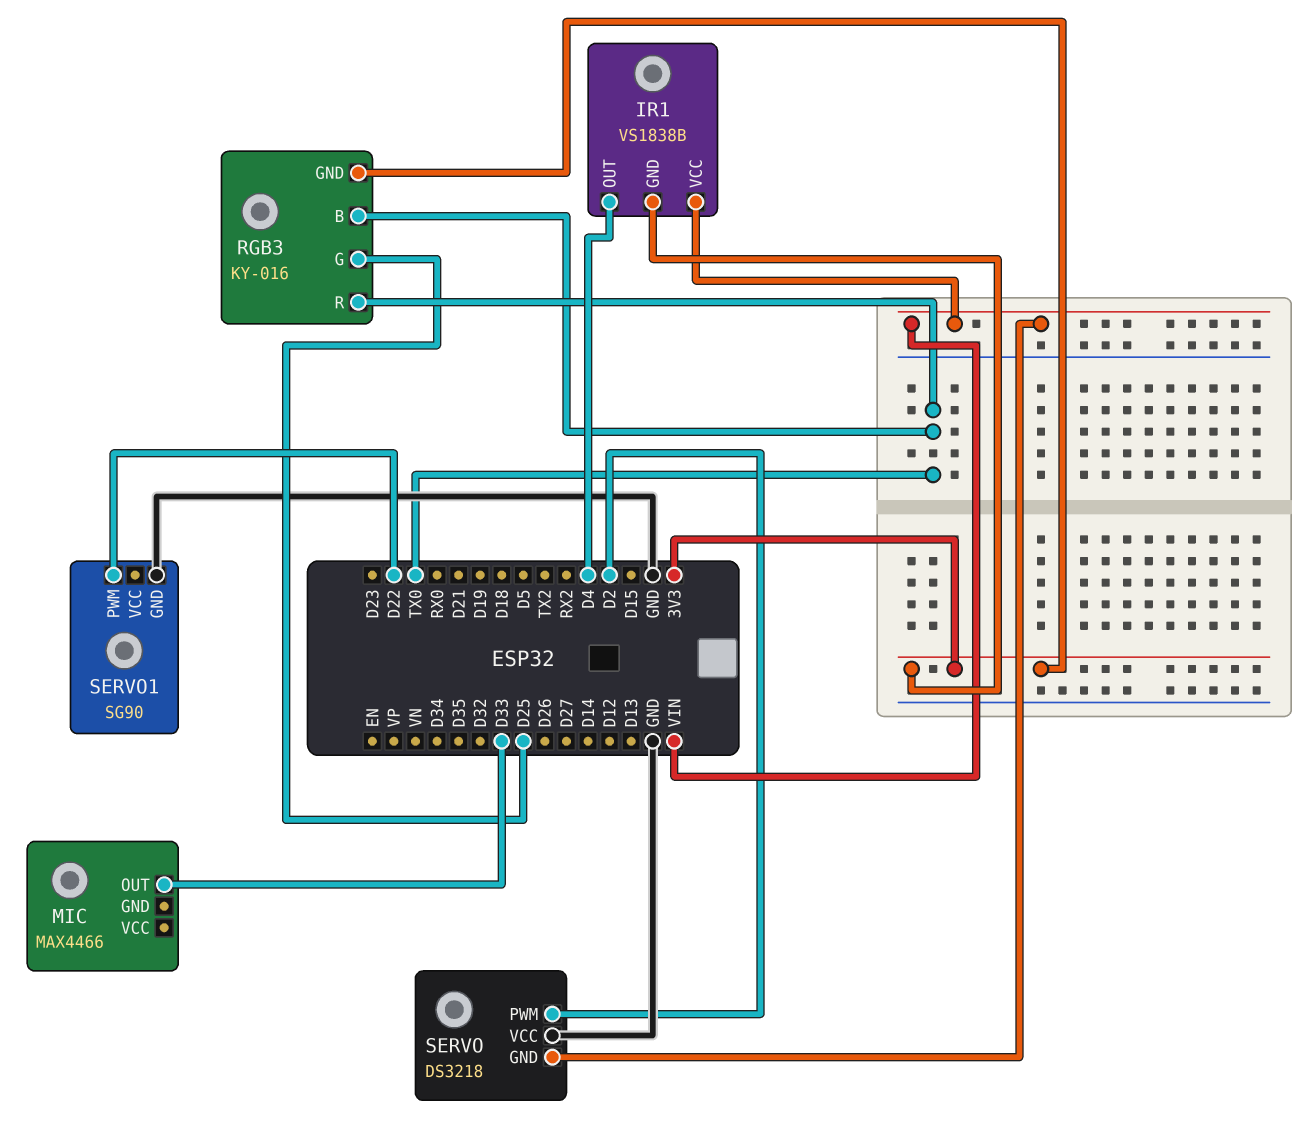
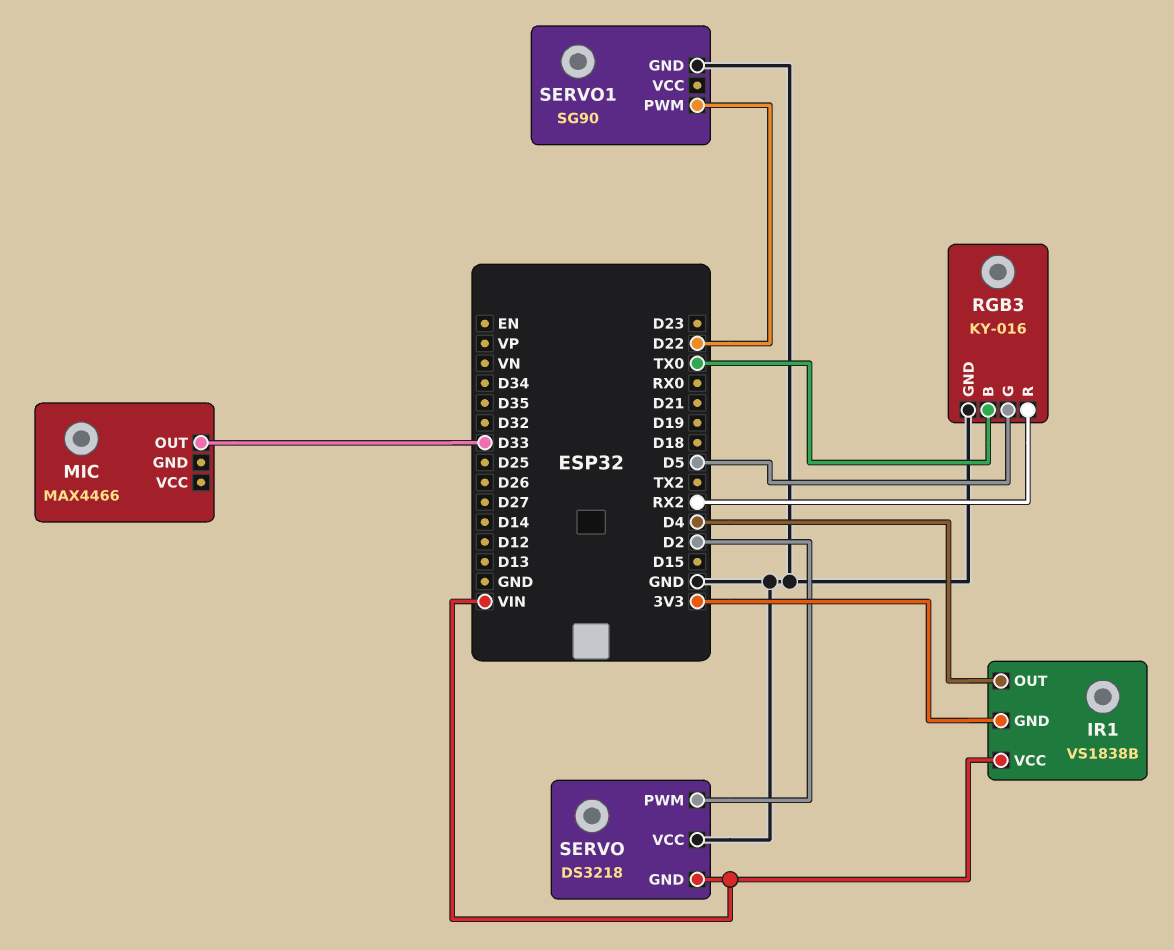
RGB3 pin G: D25 -> D5
RGB3 pin GND: 3V3 -> GND
RGB3 pin R: TX0 -> RX2

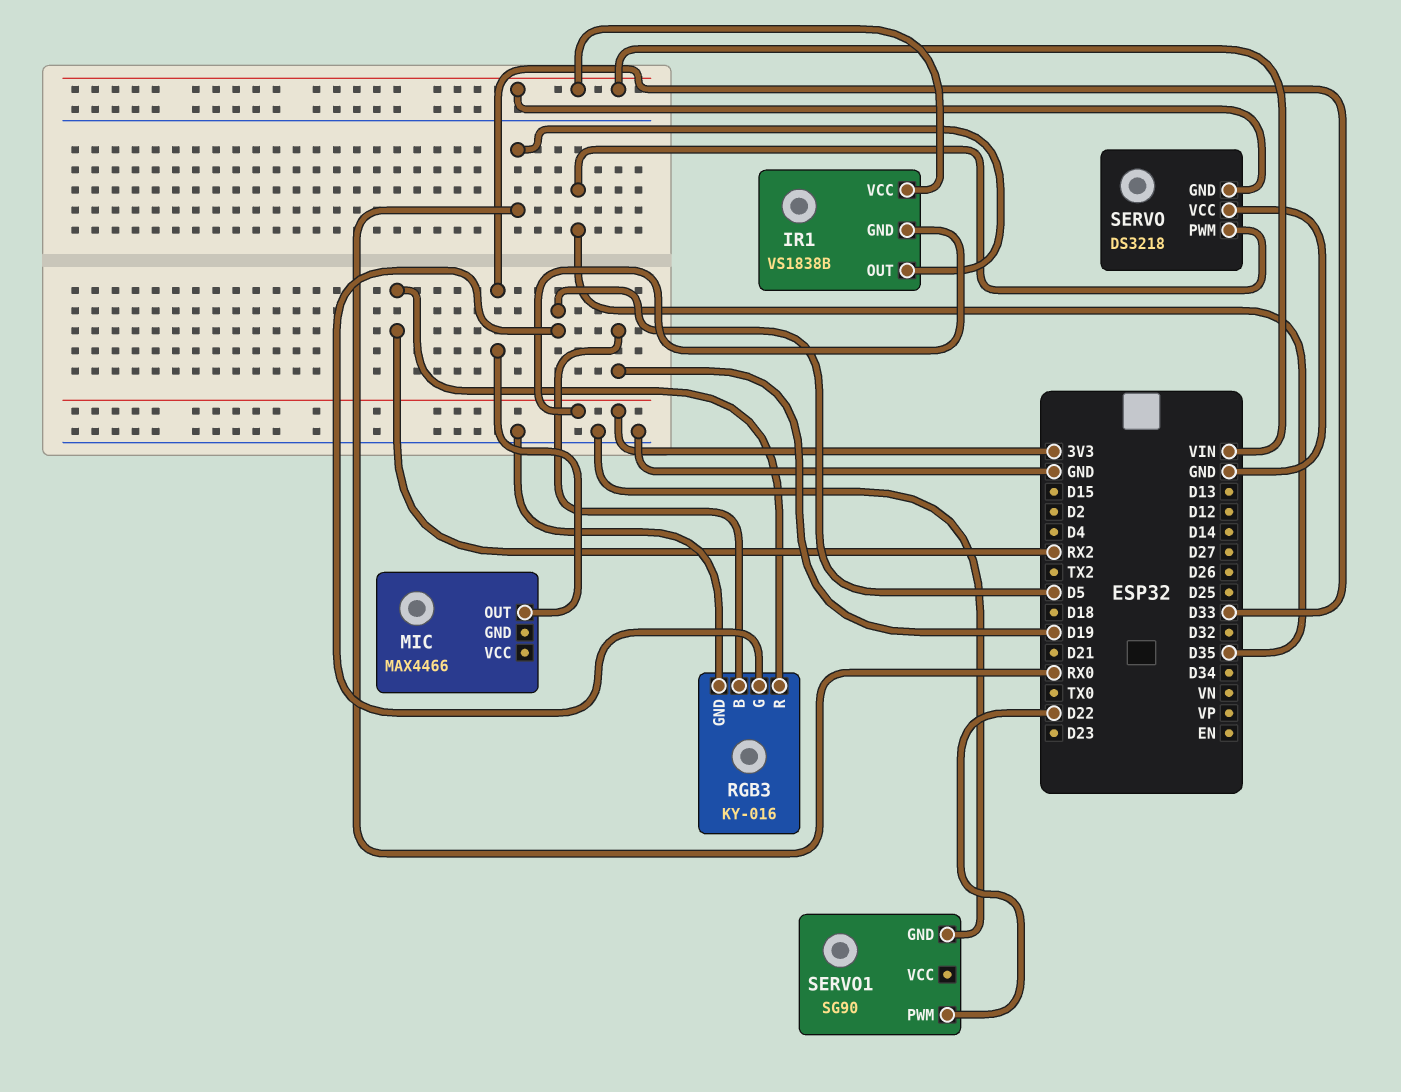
IR1 pin OUT: D4 -> RX0
RGB3 pin B: TX0 -> D19
SERVO pin PWM: D2 -> D35

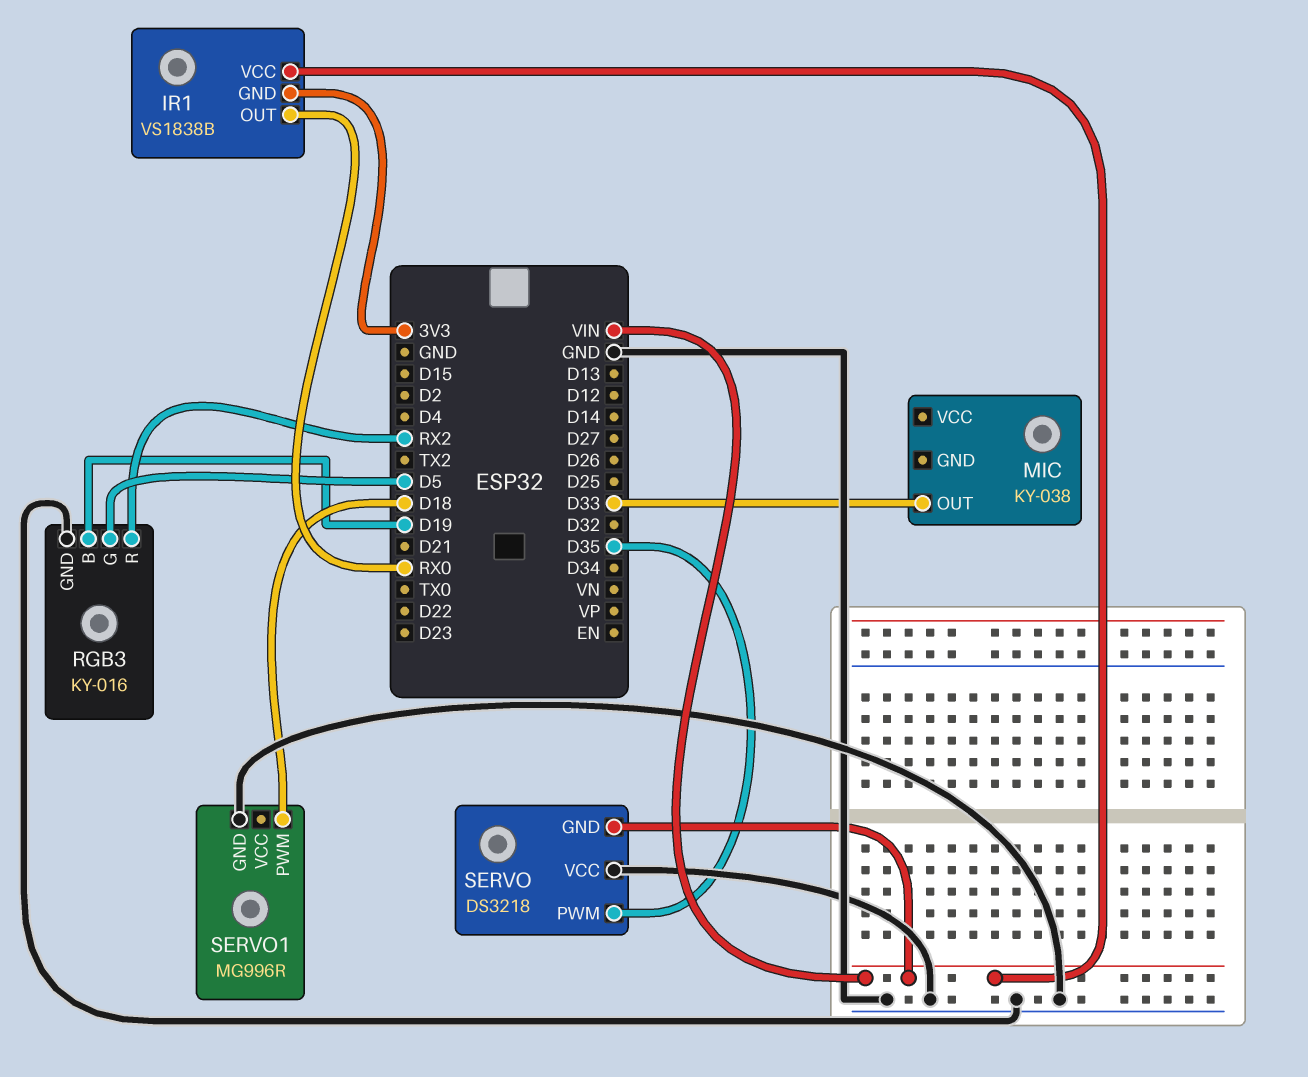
MIC: MAX4466 -> KY-038
SERVO1: SG90 -> MG996R
SERVO1 pin PWM: D22 -> D18

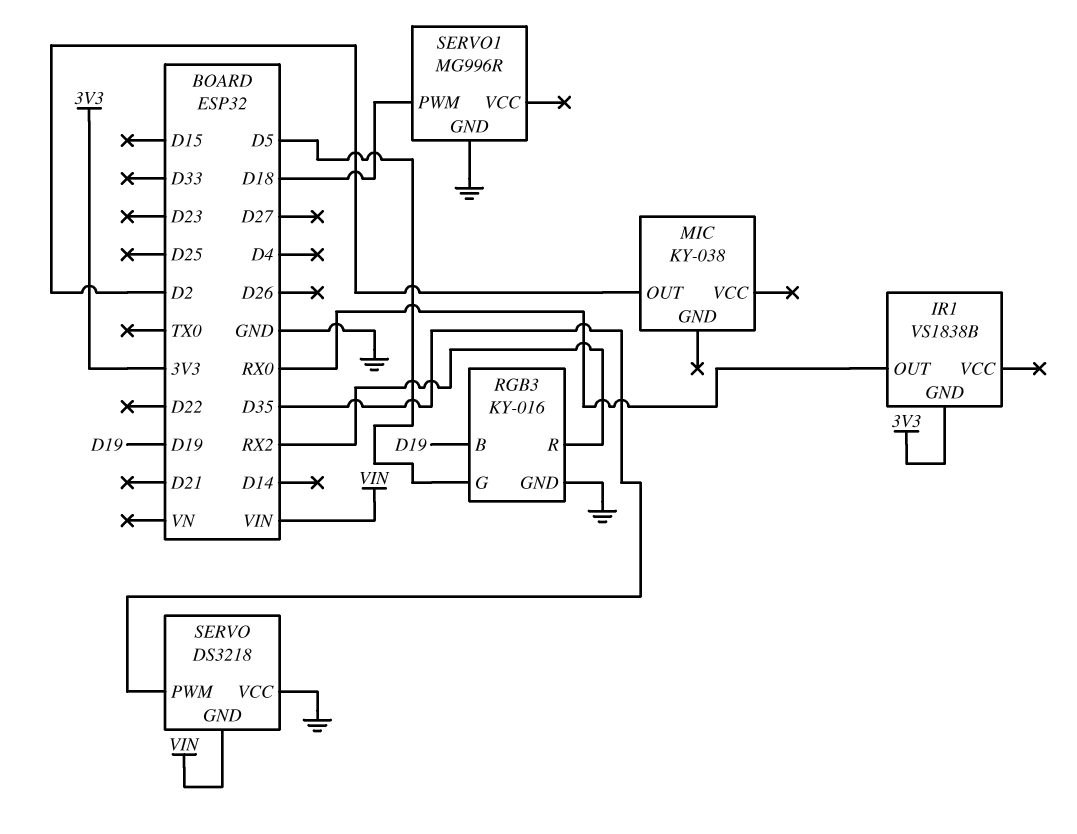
IR1 pin VCC: VIN -> none
MIC pin OUT: D33 -> D2

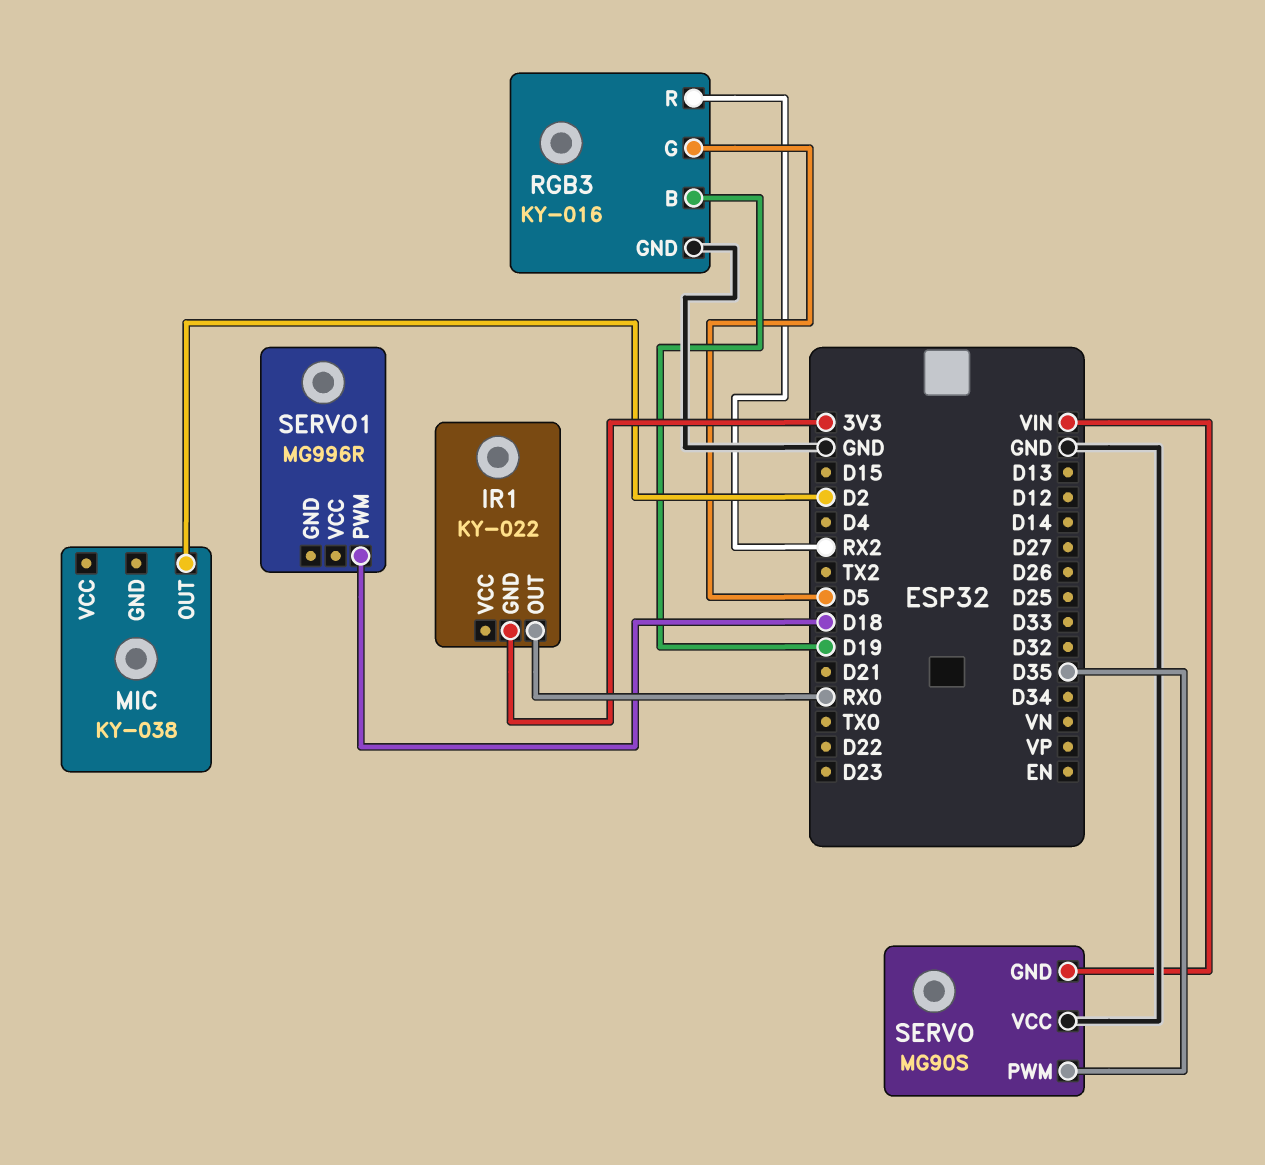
IR1: VS1838B -> KY-022
SERVO: DS3218 -> MG90S
SERVO1 pin GND: GND -> none

